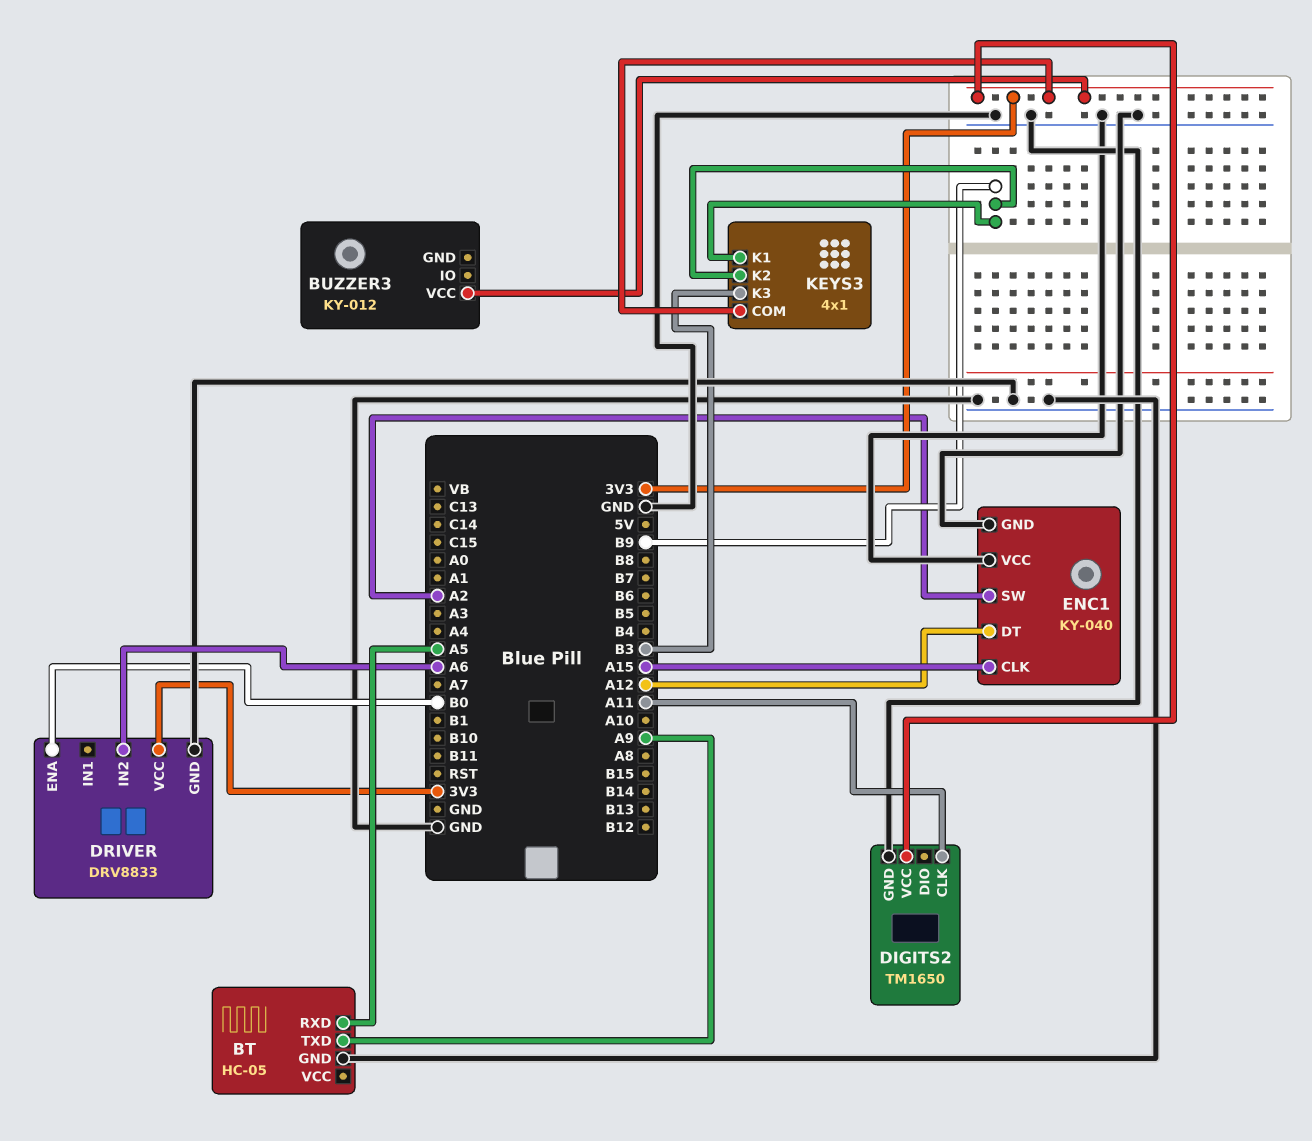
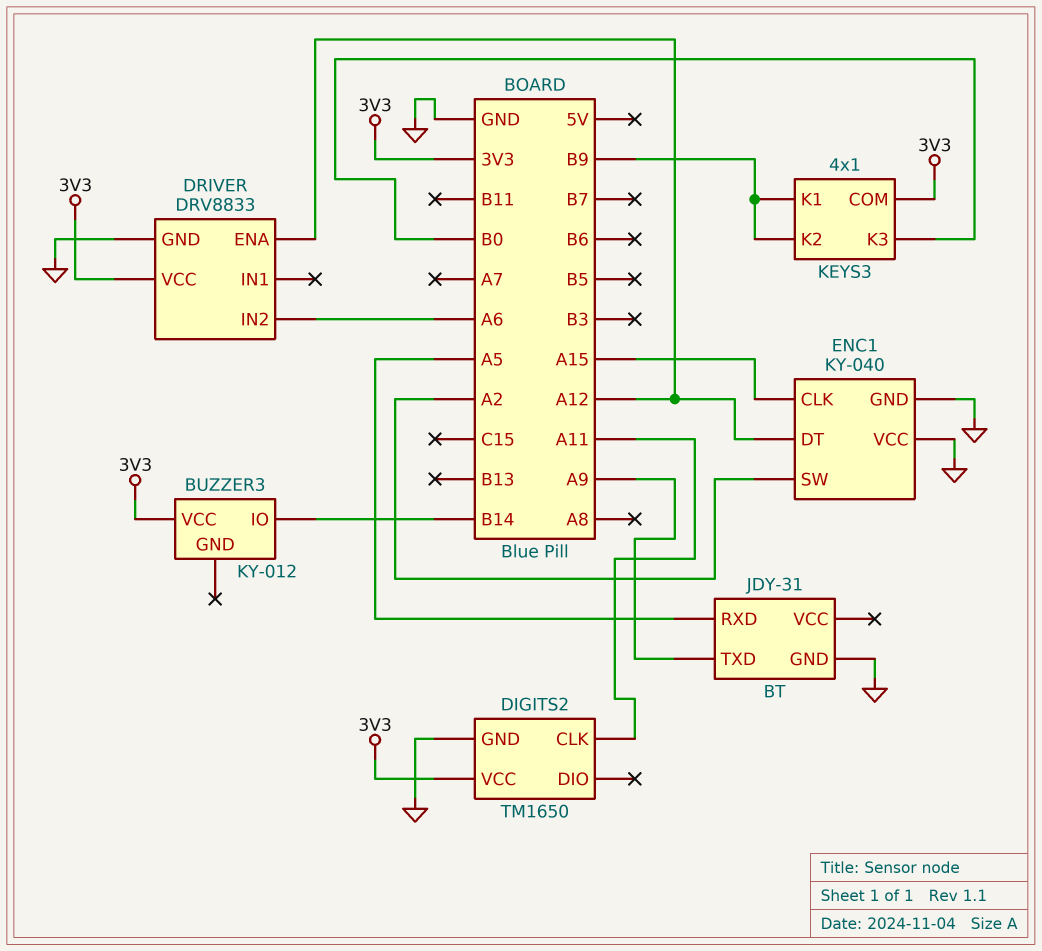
BT: HC-05 -> JDY-31
BUZZER3 pin IO: none -> B14
DRIVER pin ENA: B0 -> A12
KEYS3 pin K3: B3 -> B0

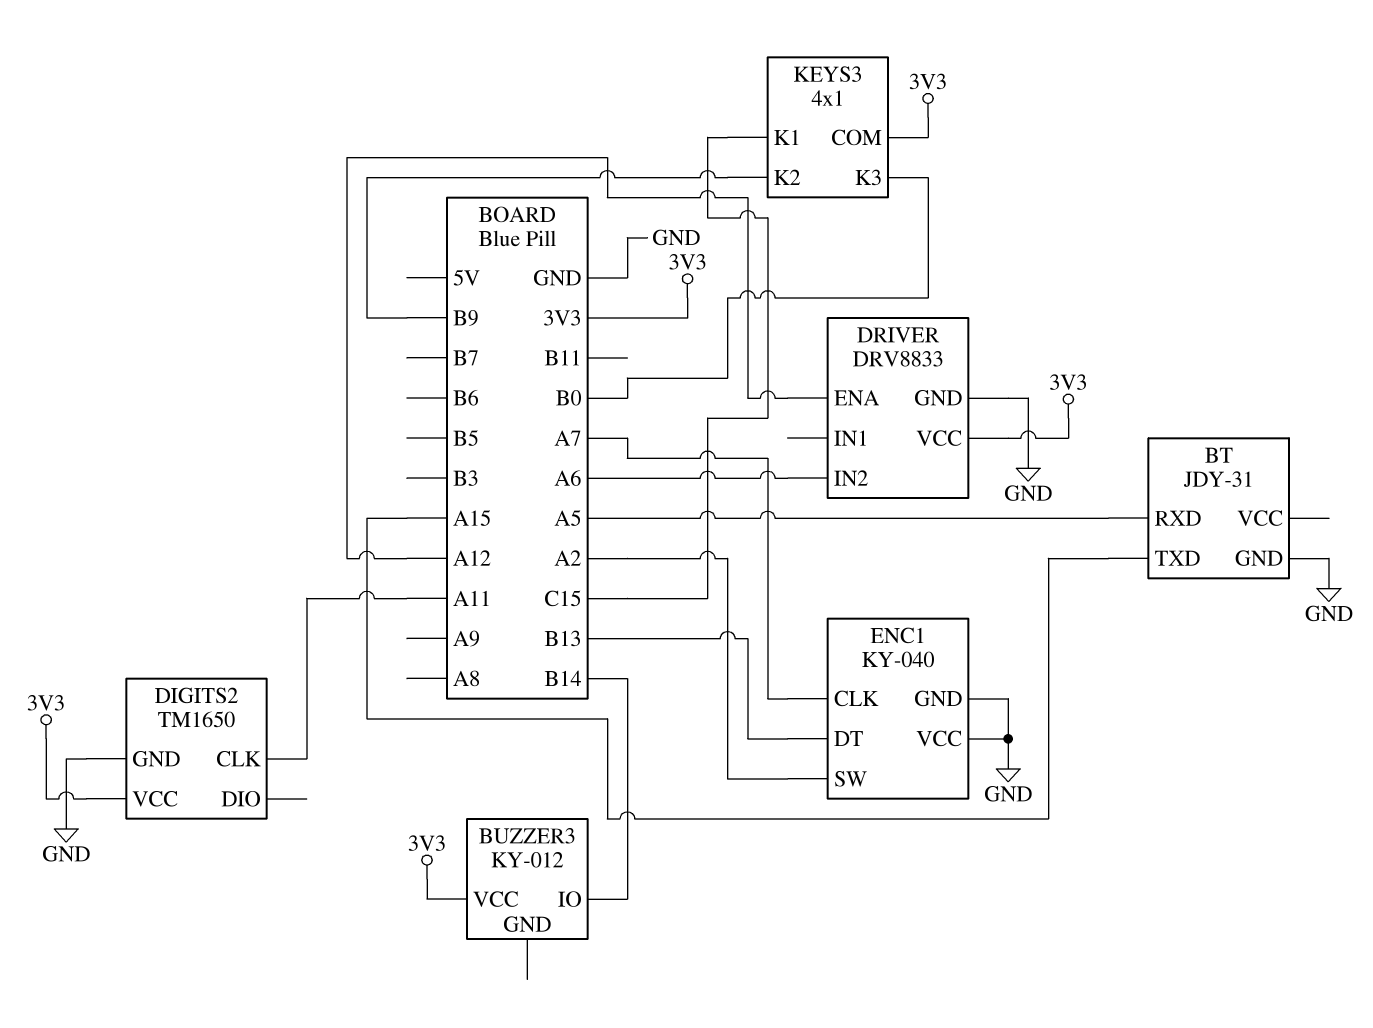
BT pin TXD: A9 -> A15
ENC1 pin CLK: A15 -> A7
ENC1 pin DT: A12 -> B13
KEYS3 pin K1: B9 -> C15

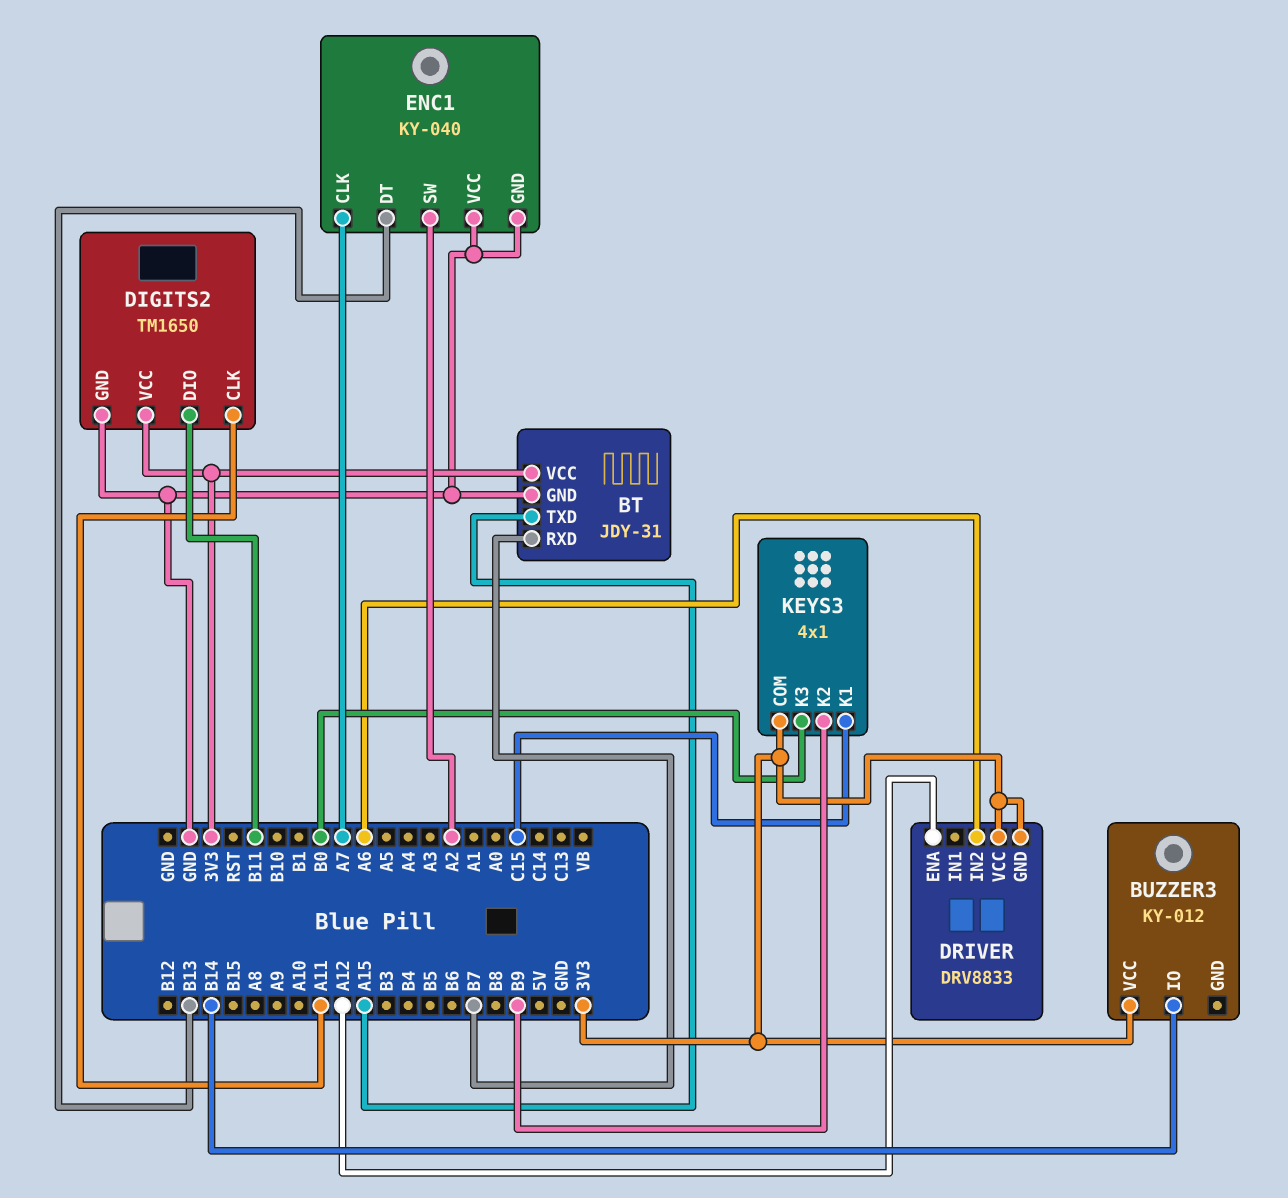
BT pin RXD: A5 -> B7
BT pin VCC: none -> 3V3
DIGITS2 pin DIO: none -> B11
DRIVER pin GND: GND -> 3V3

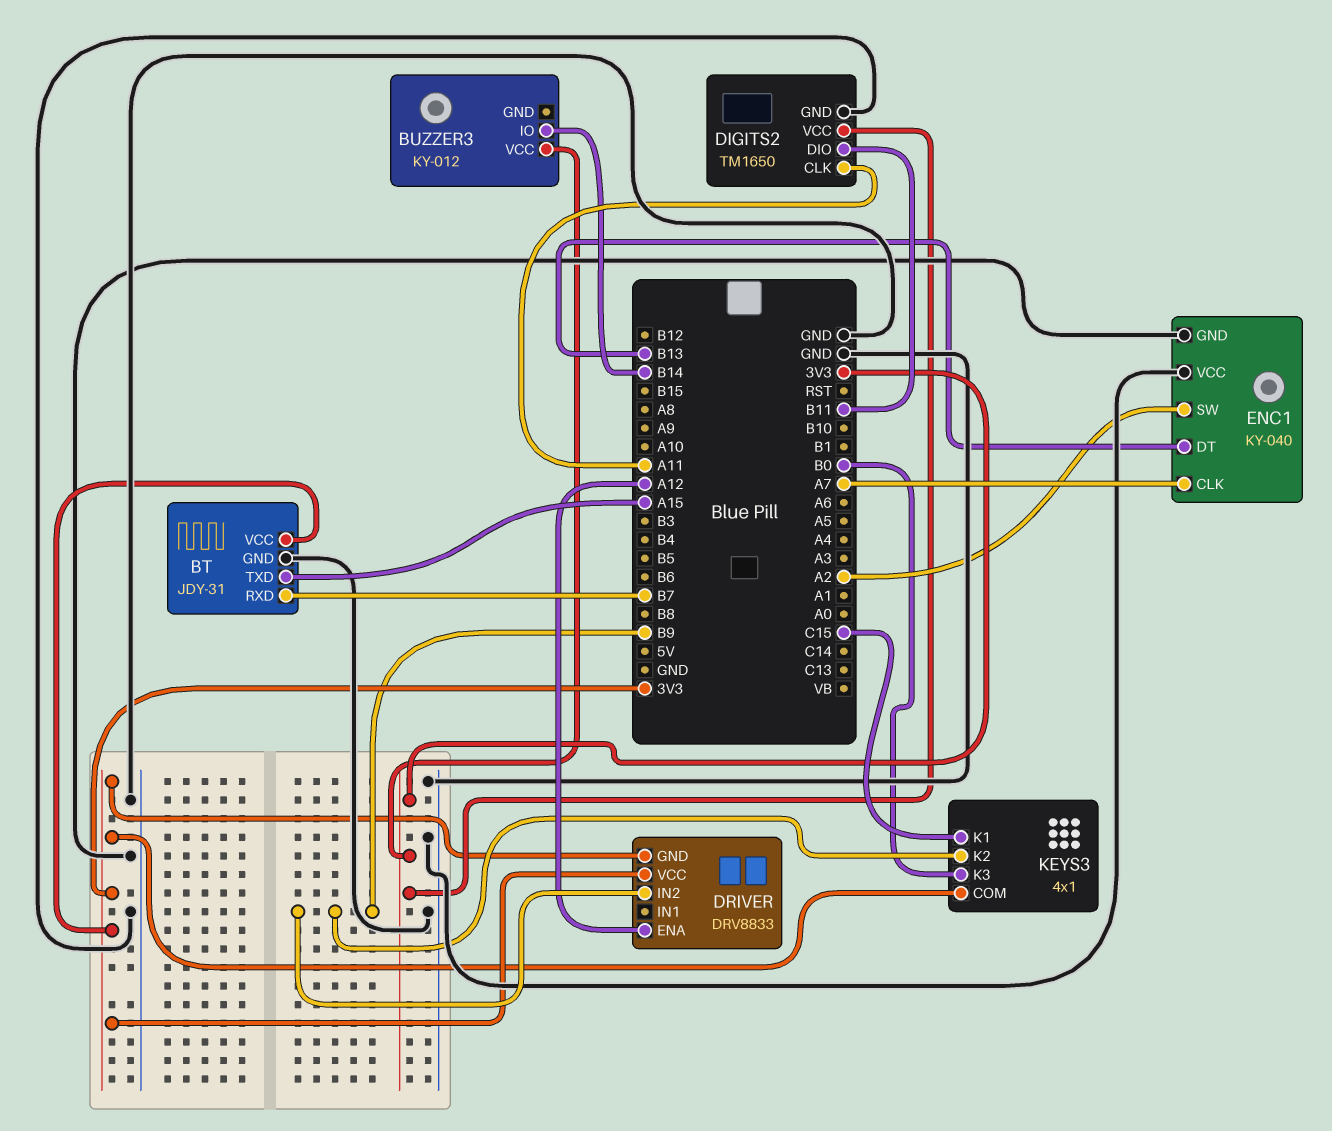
DRIVER pin IN2: A6 -> B9

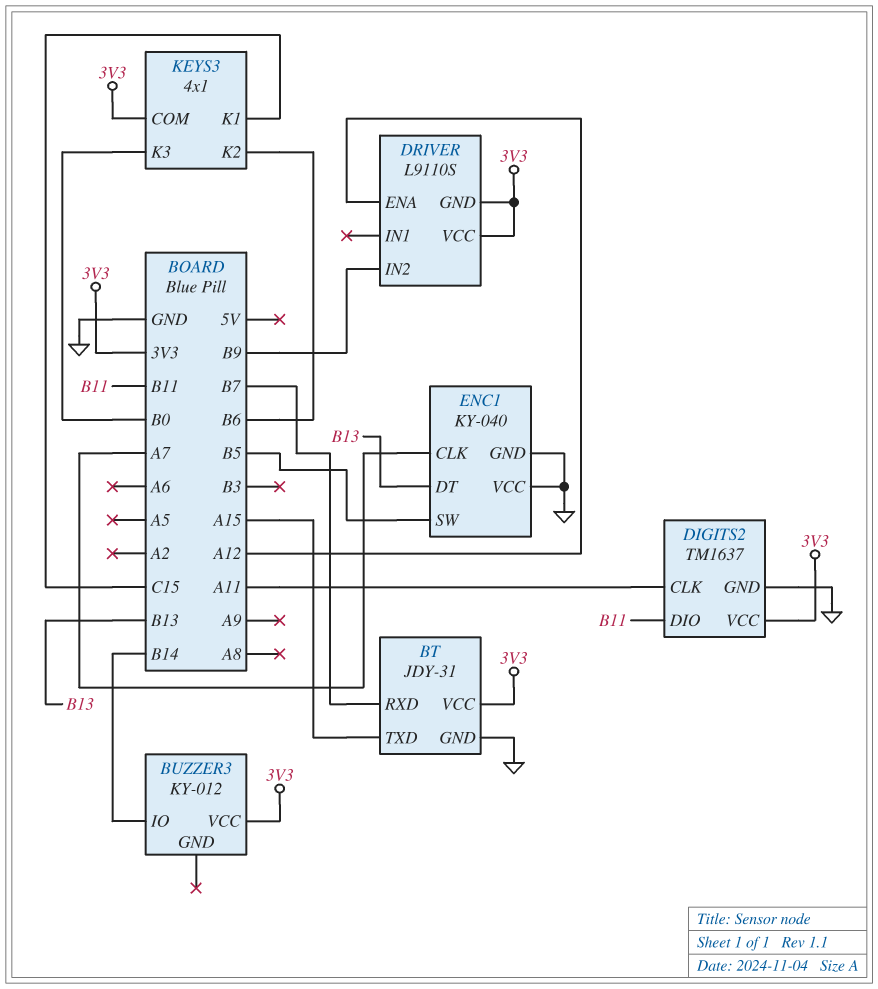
DIGITS2: TM1650 -> TM1637
DRIVER: DRV8833 -> L9110S
ENC1 pin SW: A2 -> B5
KEYS3 pin K2: B9 -> B6

